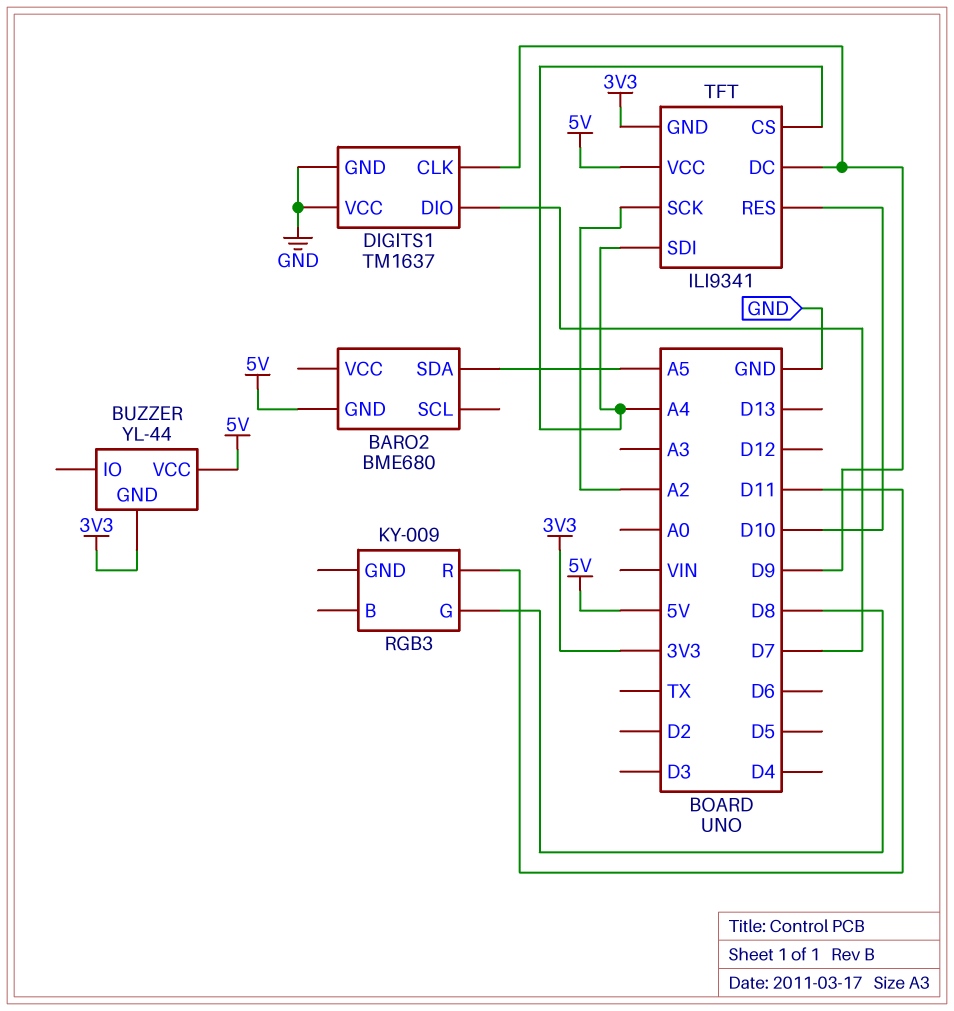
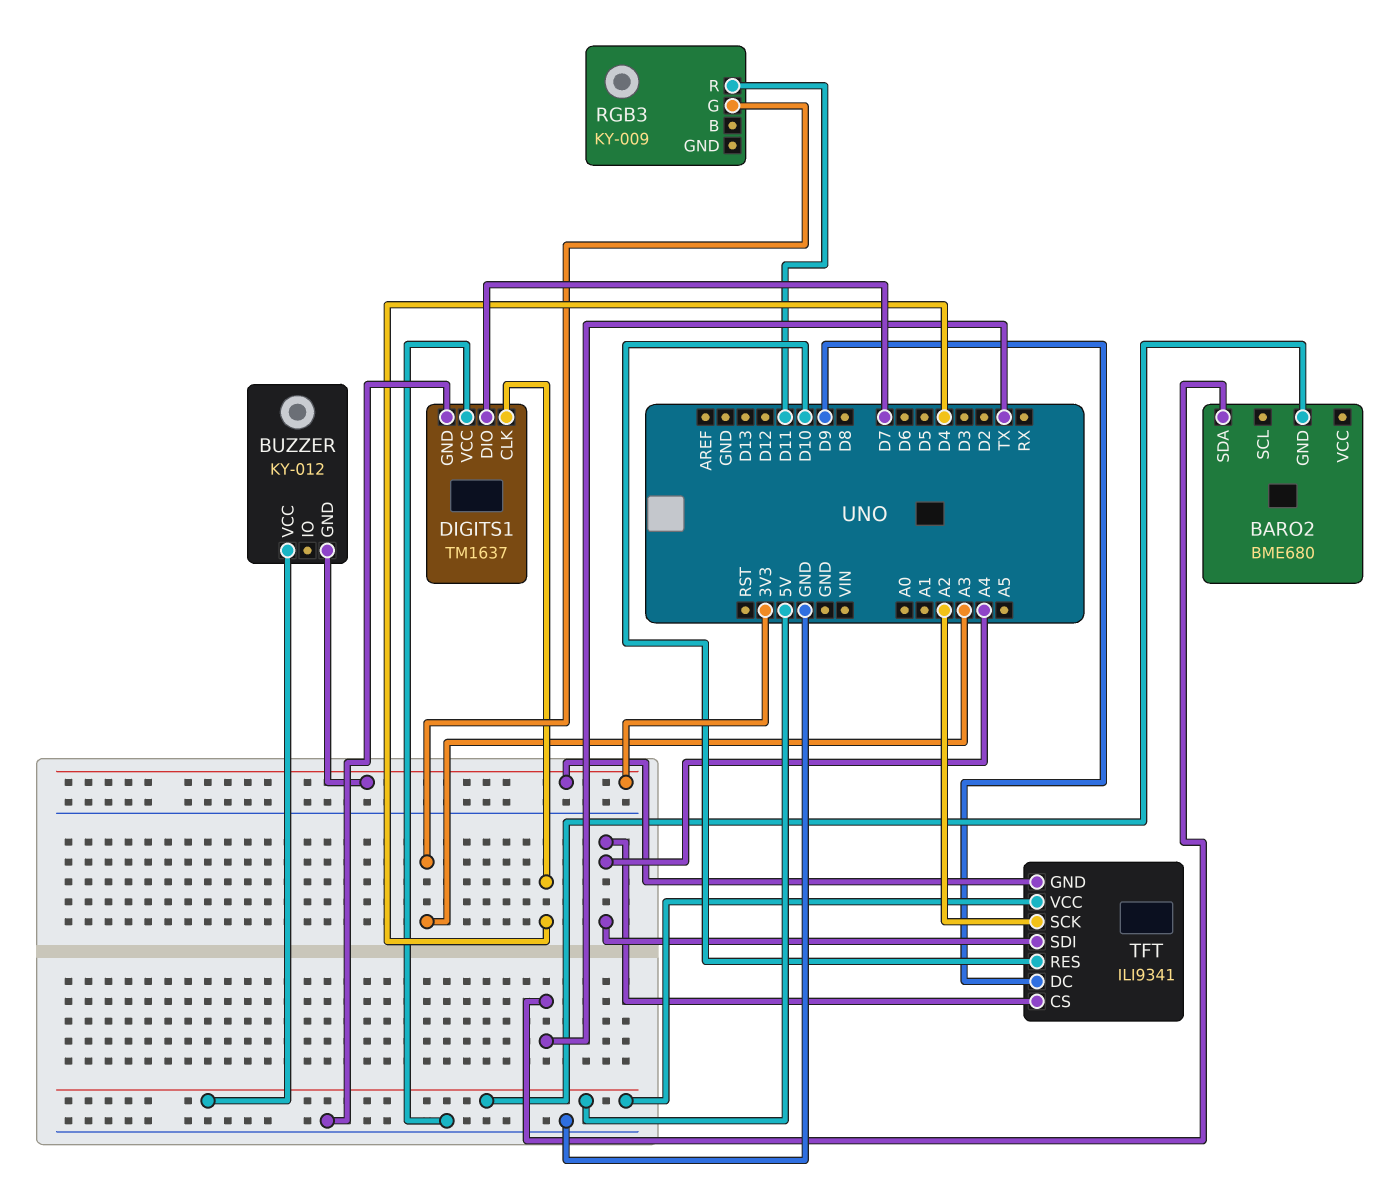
BARO2 pin SDA: A5 -> TX
BUZZER: YL-44 -> KY-012
DIGITS1 pin CLK: D9 -> D4
RGB3 pin G: D8 -> A3

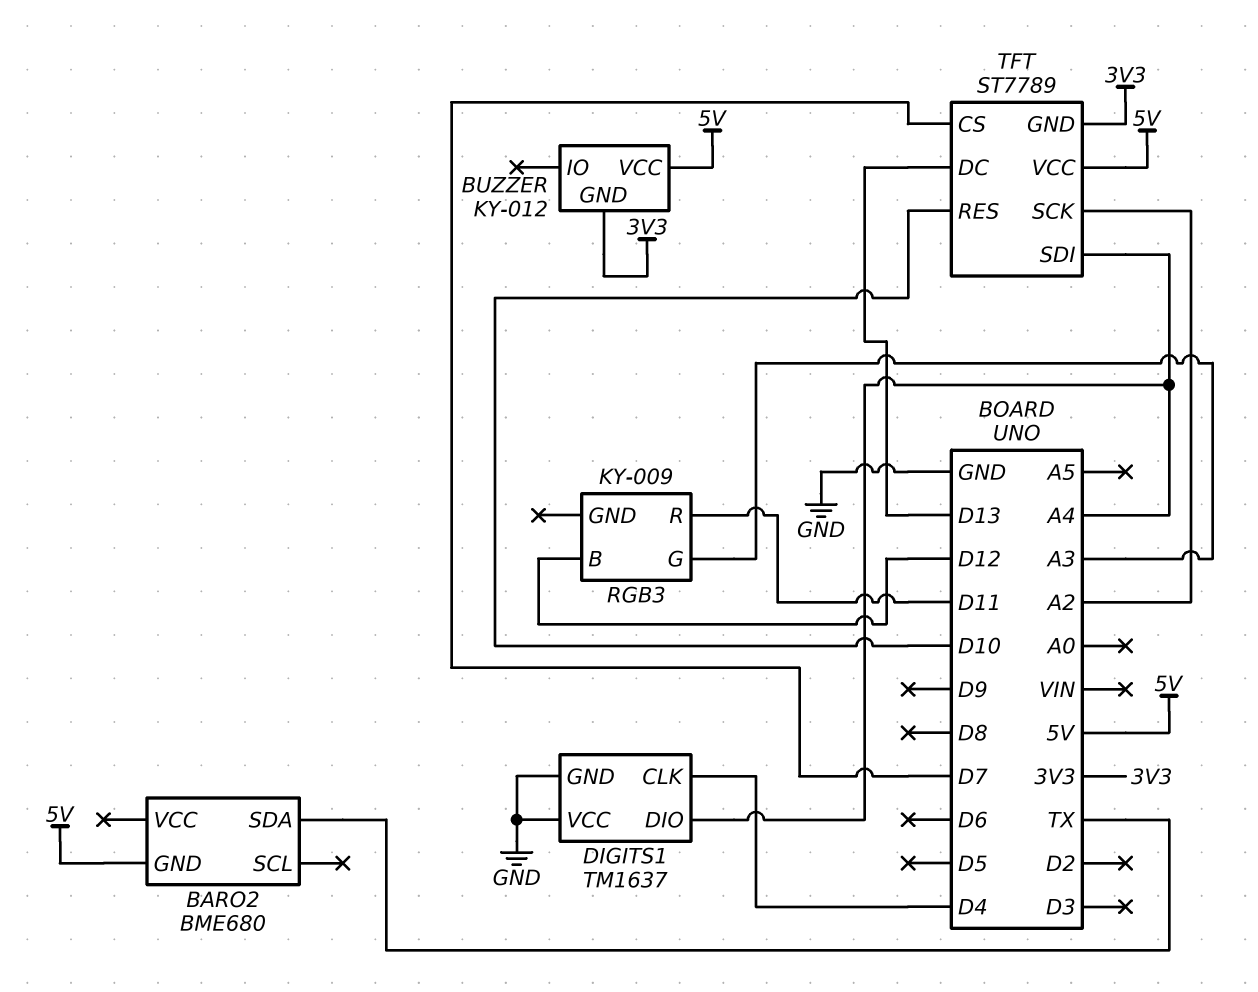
DIGITS1 pin DIO: D7 -> A4
RGB3 pin B: none -> D12
TFT: ILI9341 -> ST7789
TFT pin CS: A4 -> D7
TFT pin DC: D9 -> D13

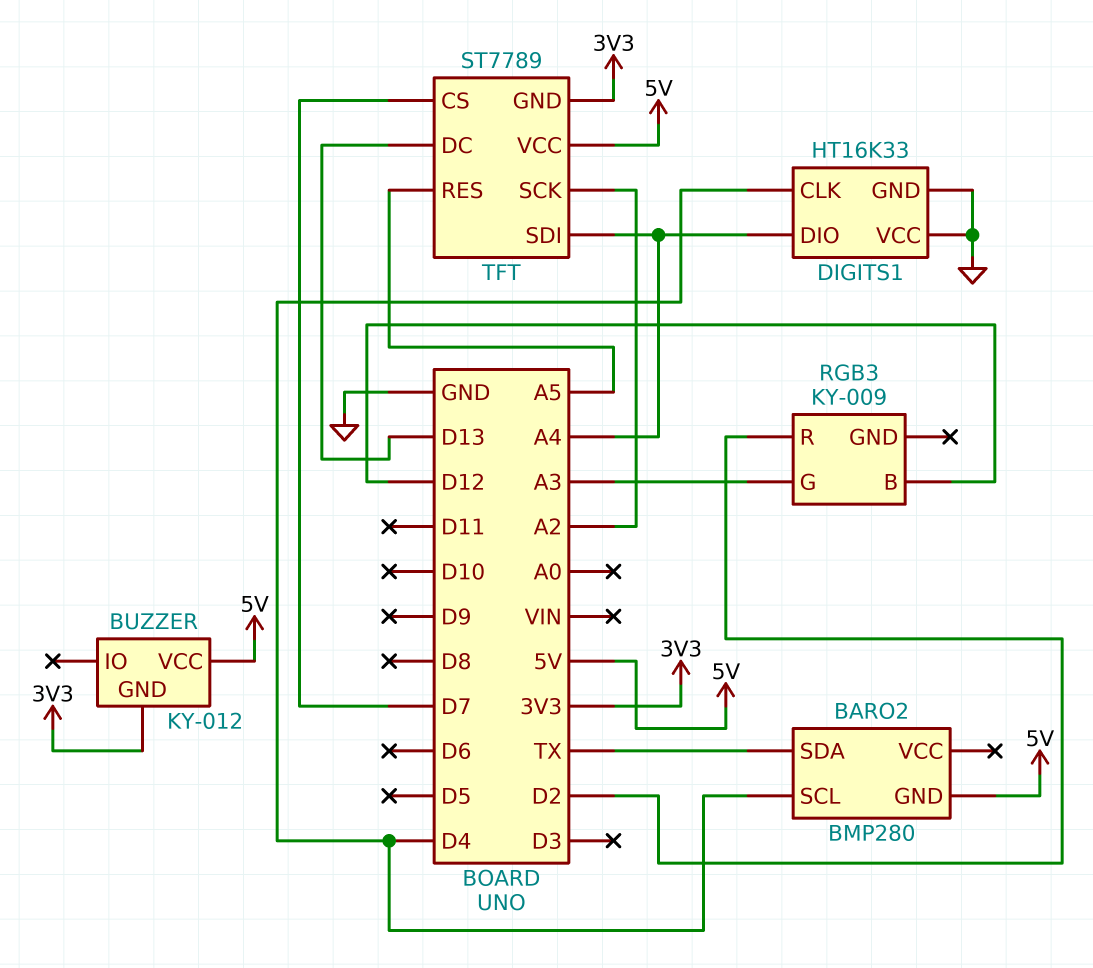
BARO2: BME680 -> BMP280
BARO2 pin SCL: none -> D4
DIGITS1: TM1637 -> HT16K33
RGB3 pin R: D11 -> D2
TFT pin RES: D10 -> A5

